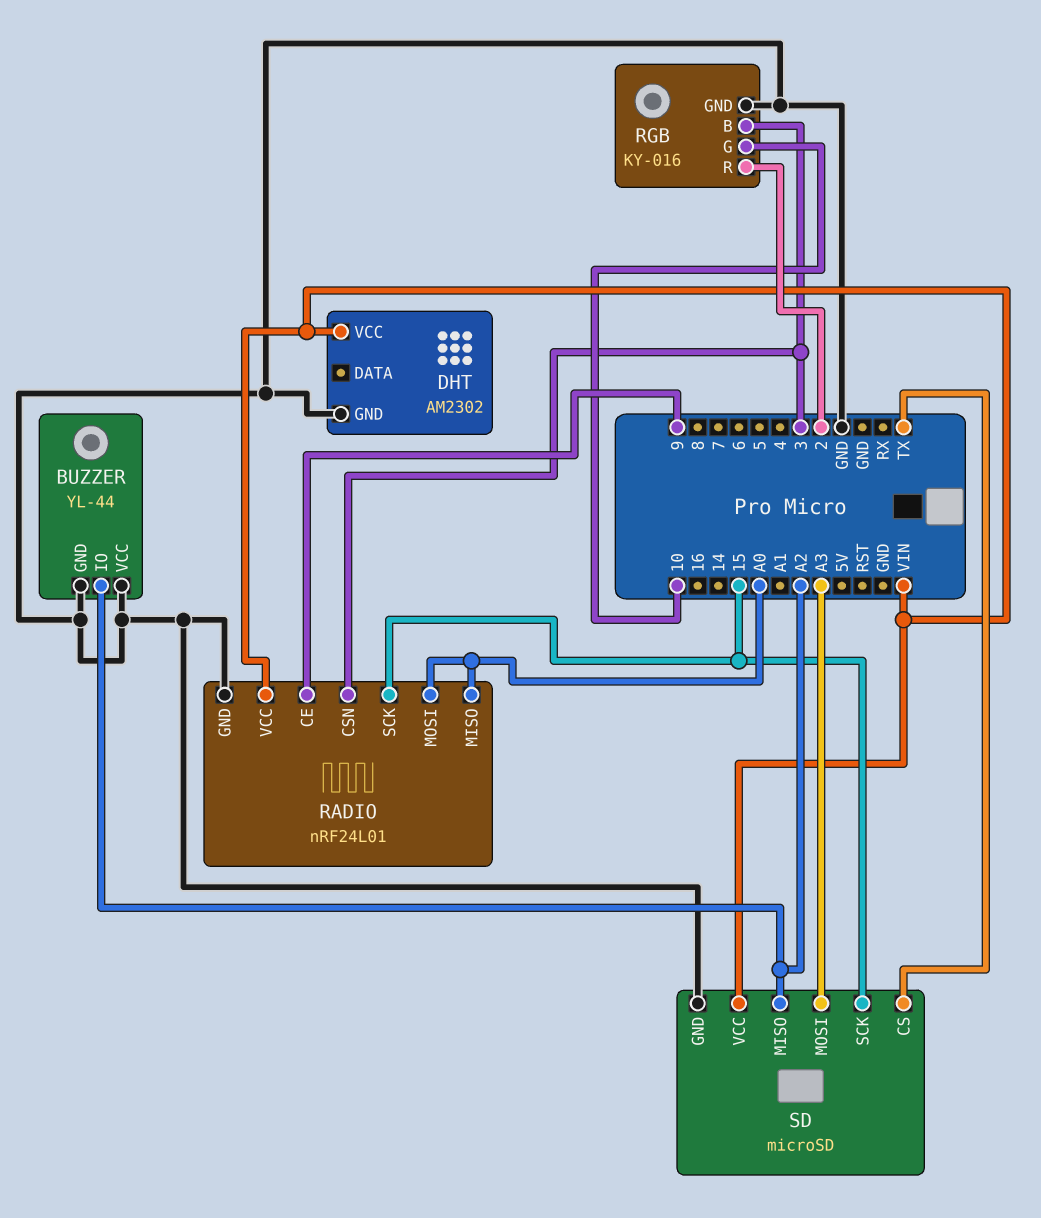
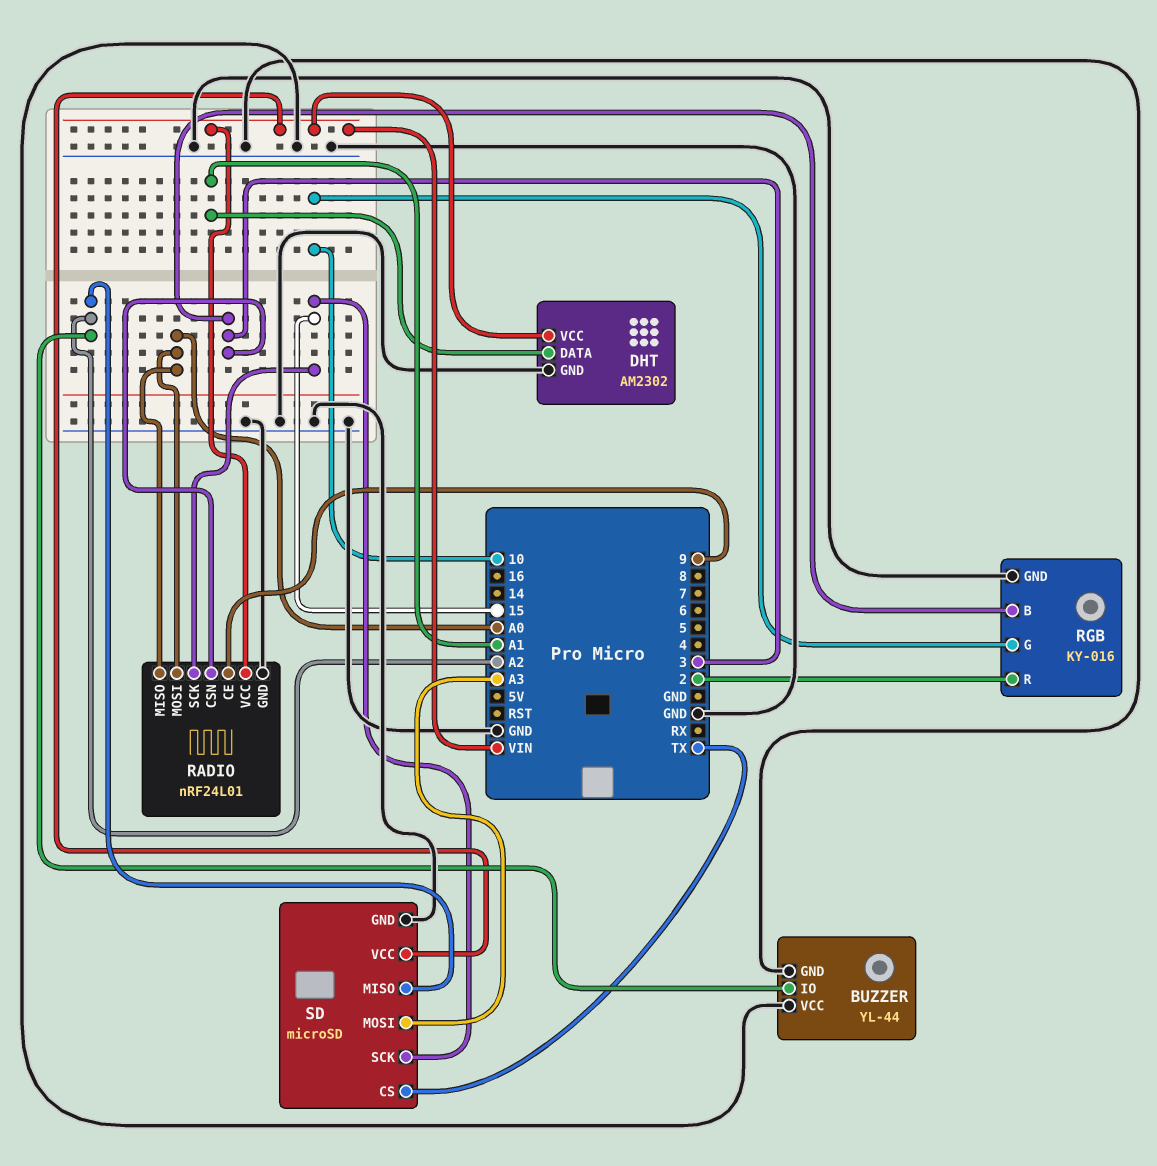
DHT pin DATA: none -> A1

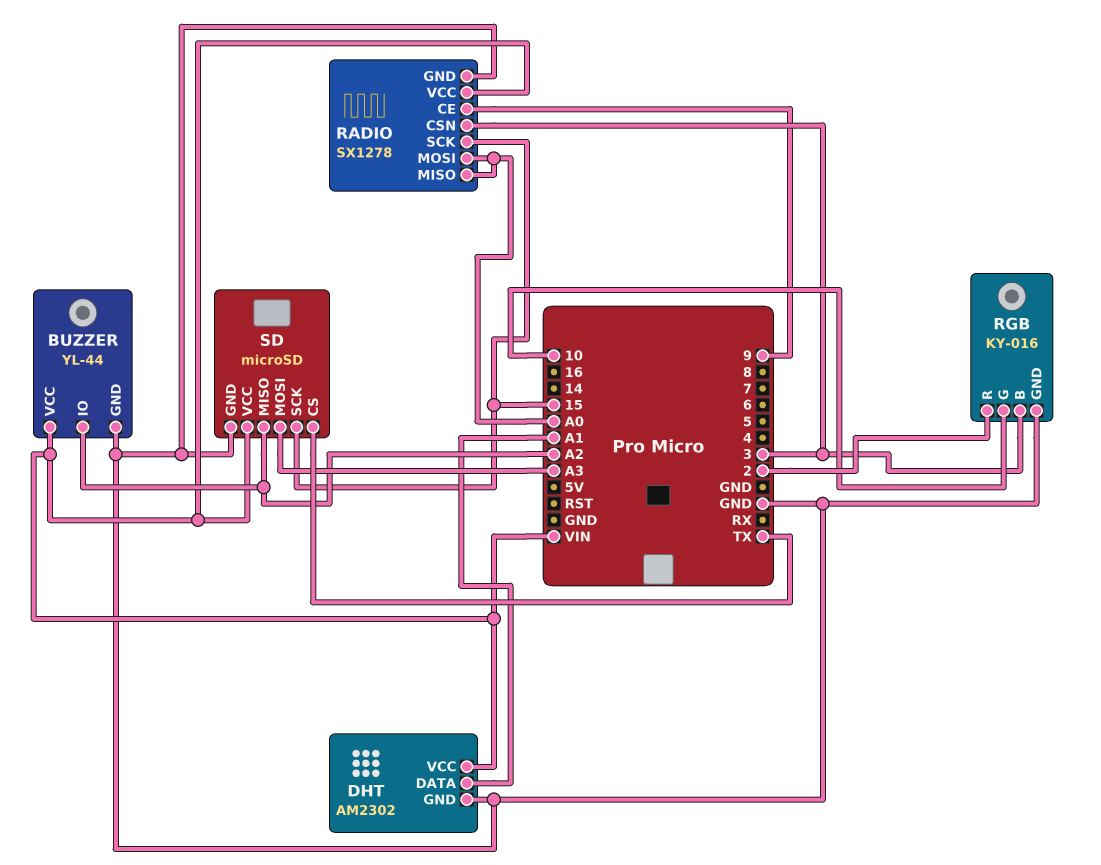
BUZZER pin VCC: GND -> VIN
RADIO: nRF24L01 -> SX1278

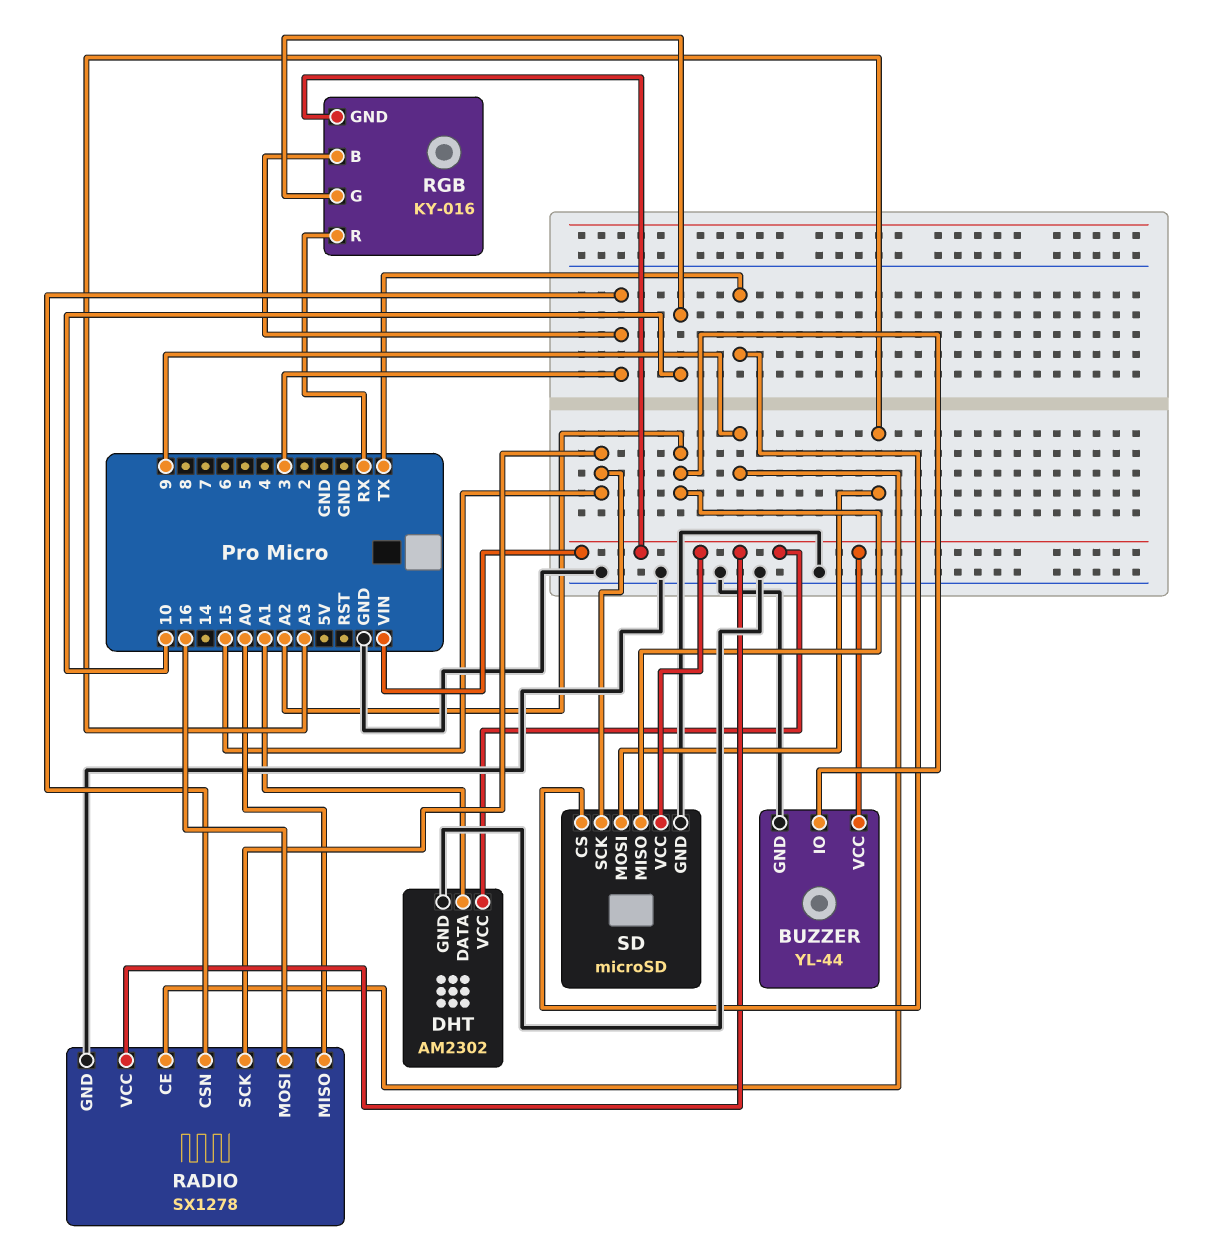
RADIO pin MOSI: A0 -> 16
RGB pin GND: GND -> VIN
RGB pin R: 2 -> RX

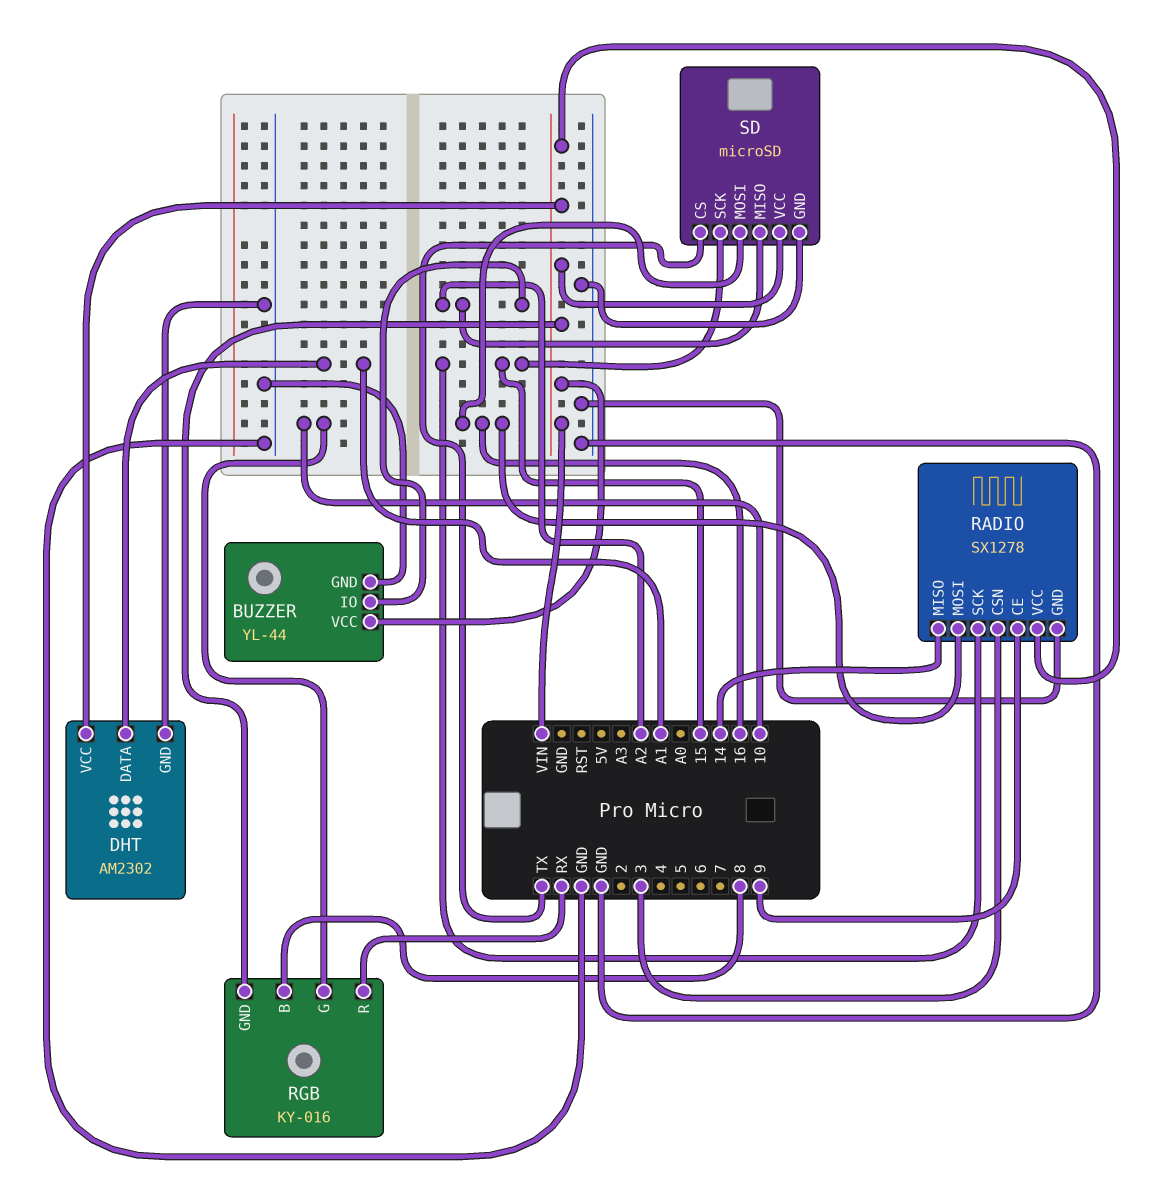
RADIO pin MISO: A0 -> 14
RGB pin B: 3 -> 8
SD pin MOSI: A3 -> 16

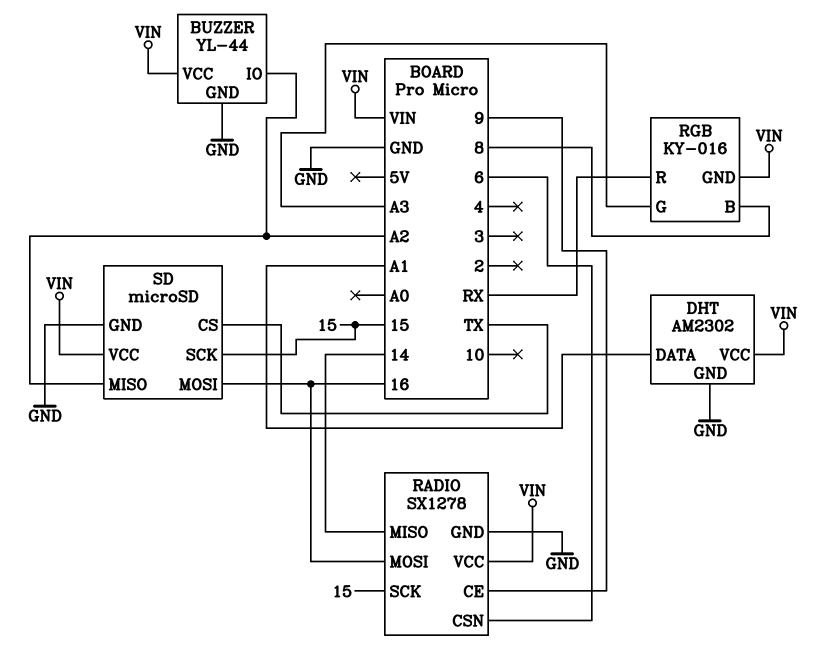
RADIO pin CSN: 3 -> 6
RGB pin G: 10 -> A3

